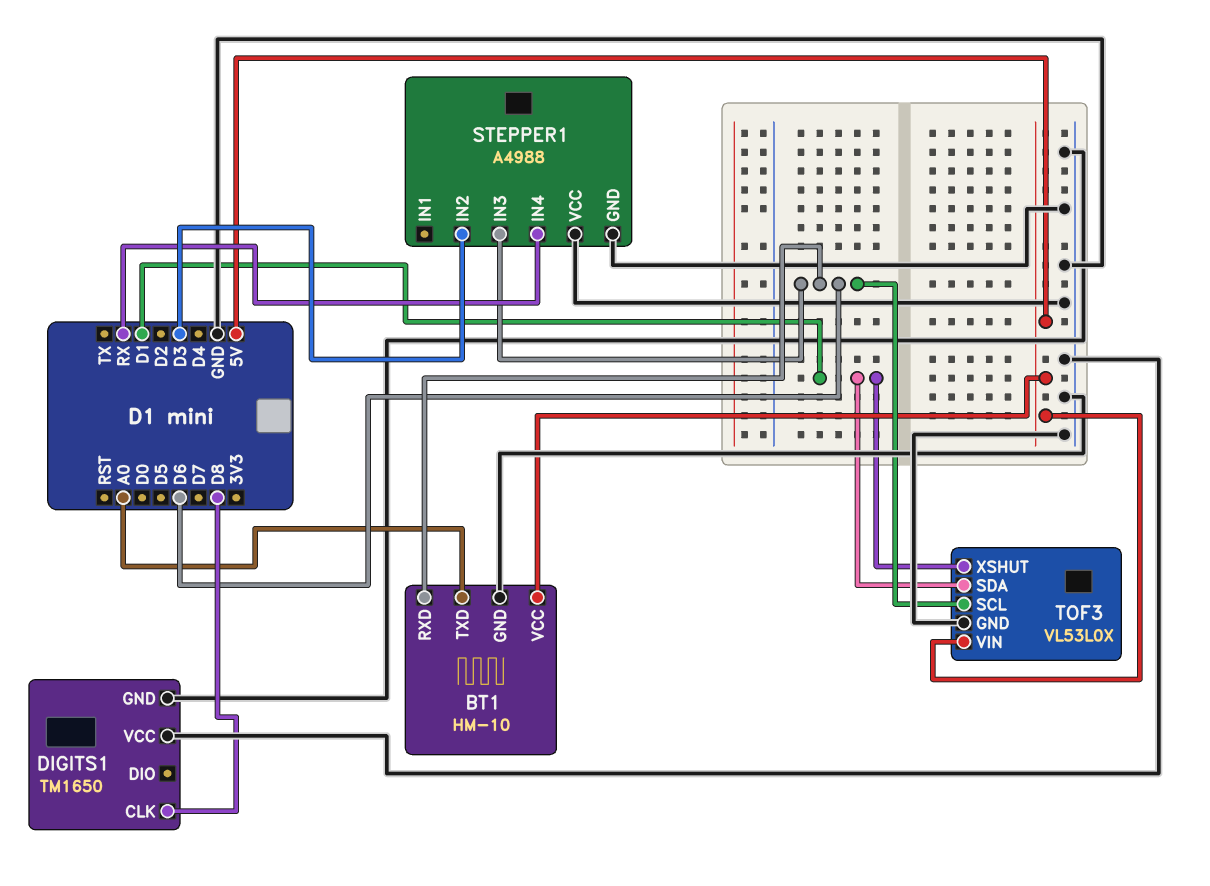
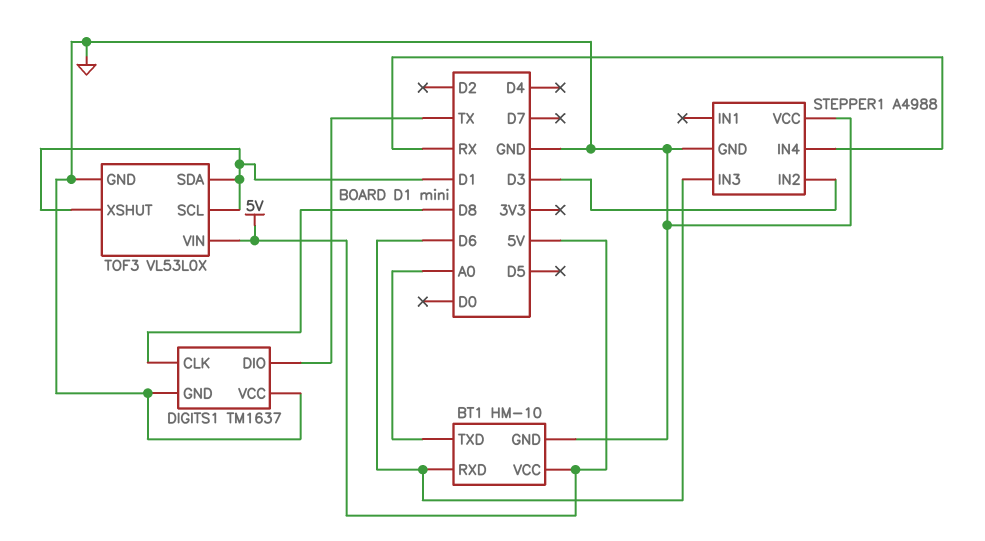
DIGITS1: TM1650 -> TM1637
DIGITS1 pin DIO: none -> TX
TOF3 pin SCL: D6 -> D1

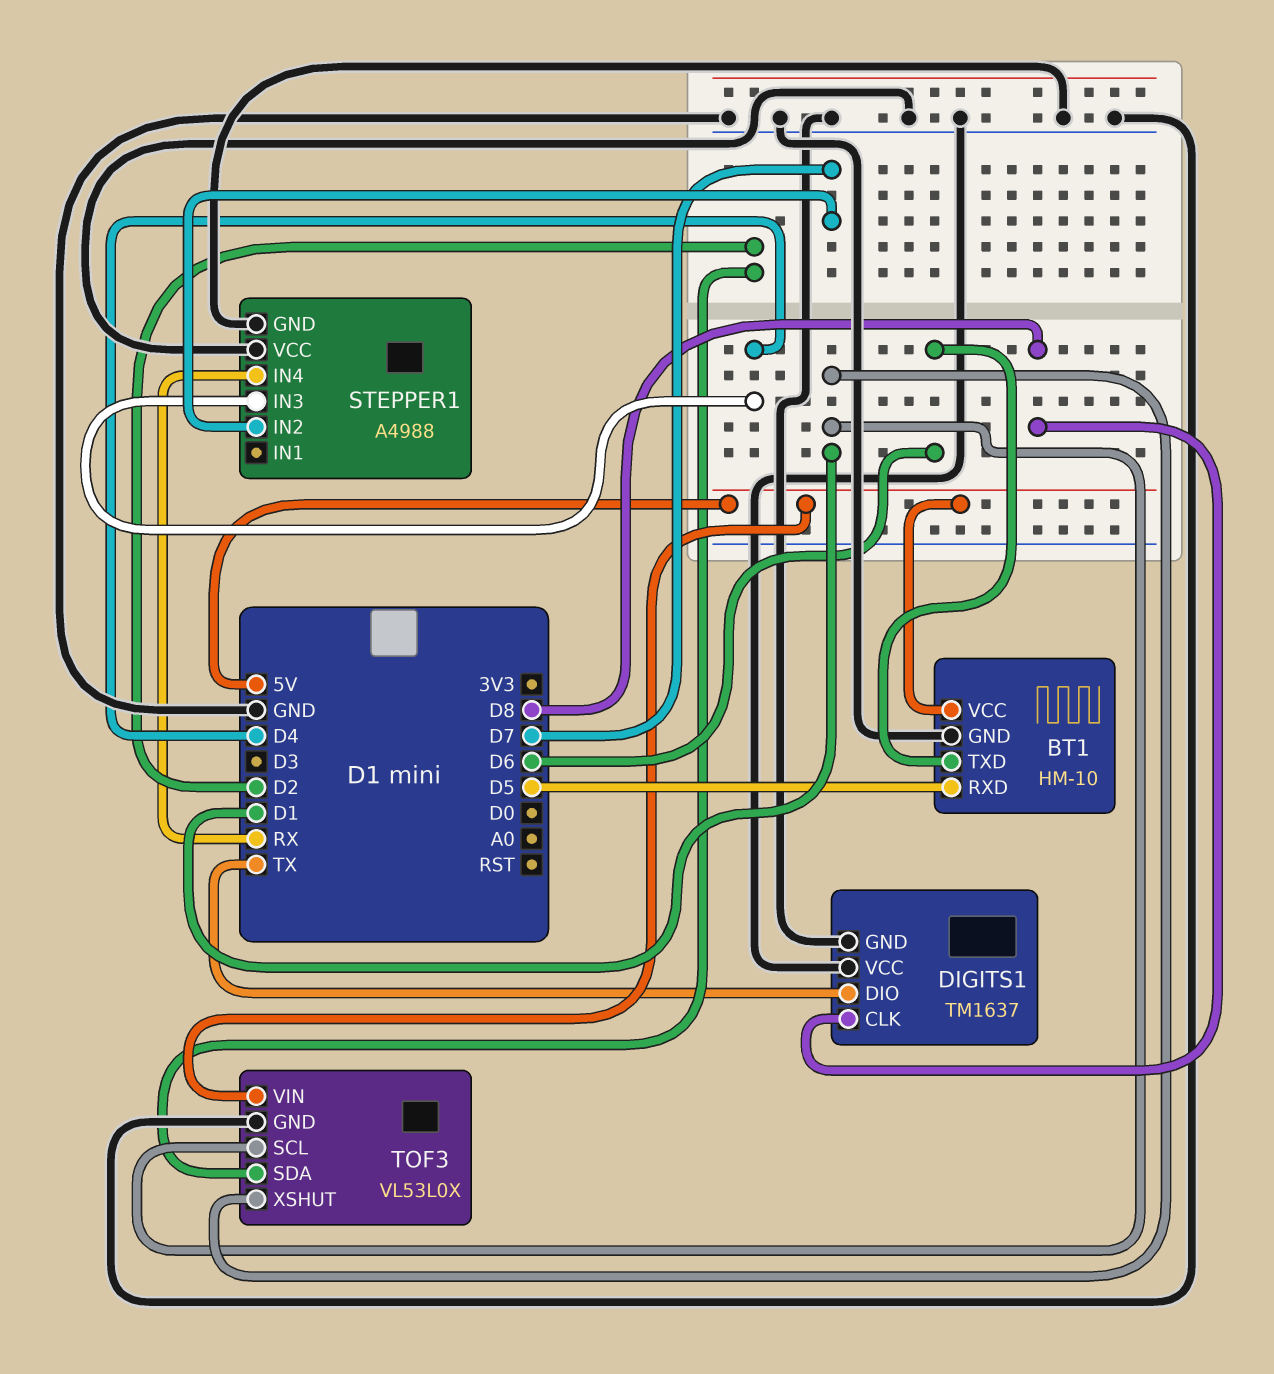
BT1 pin RXD: D6 -> D5
BT1 pin TXD: A0 -> D6
STEPPER1 pin IN2: D3 -> D7
STEPPER1 pin IN3: D6 -> D4
TOF3 pin SDA: D1 -> D2

